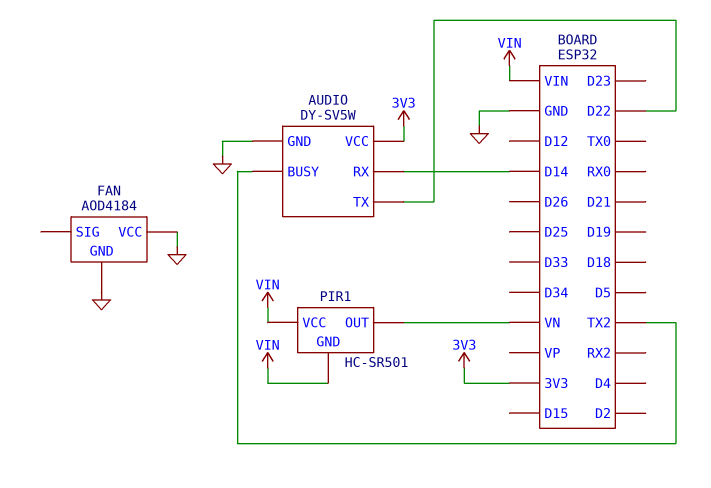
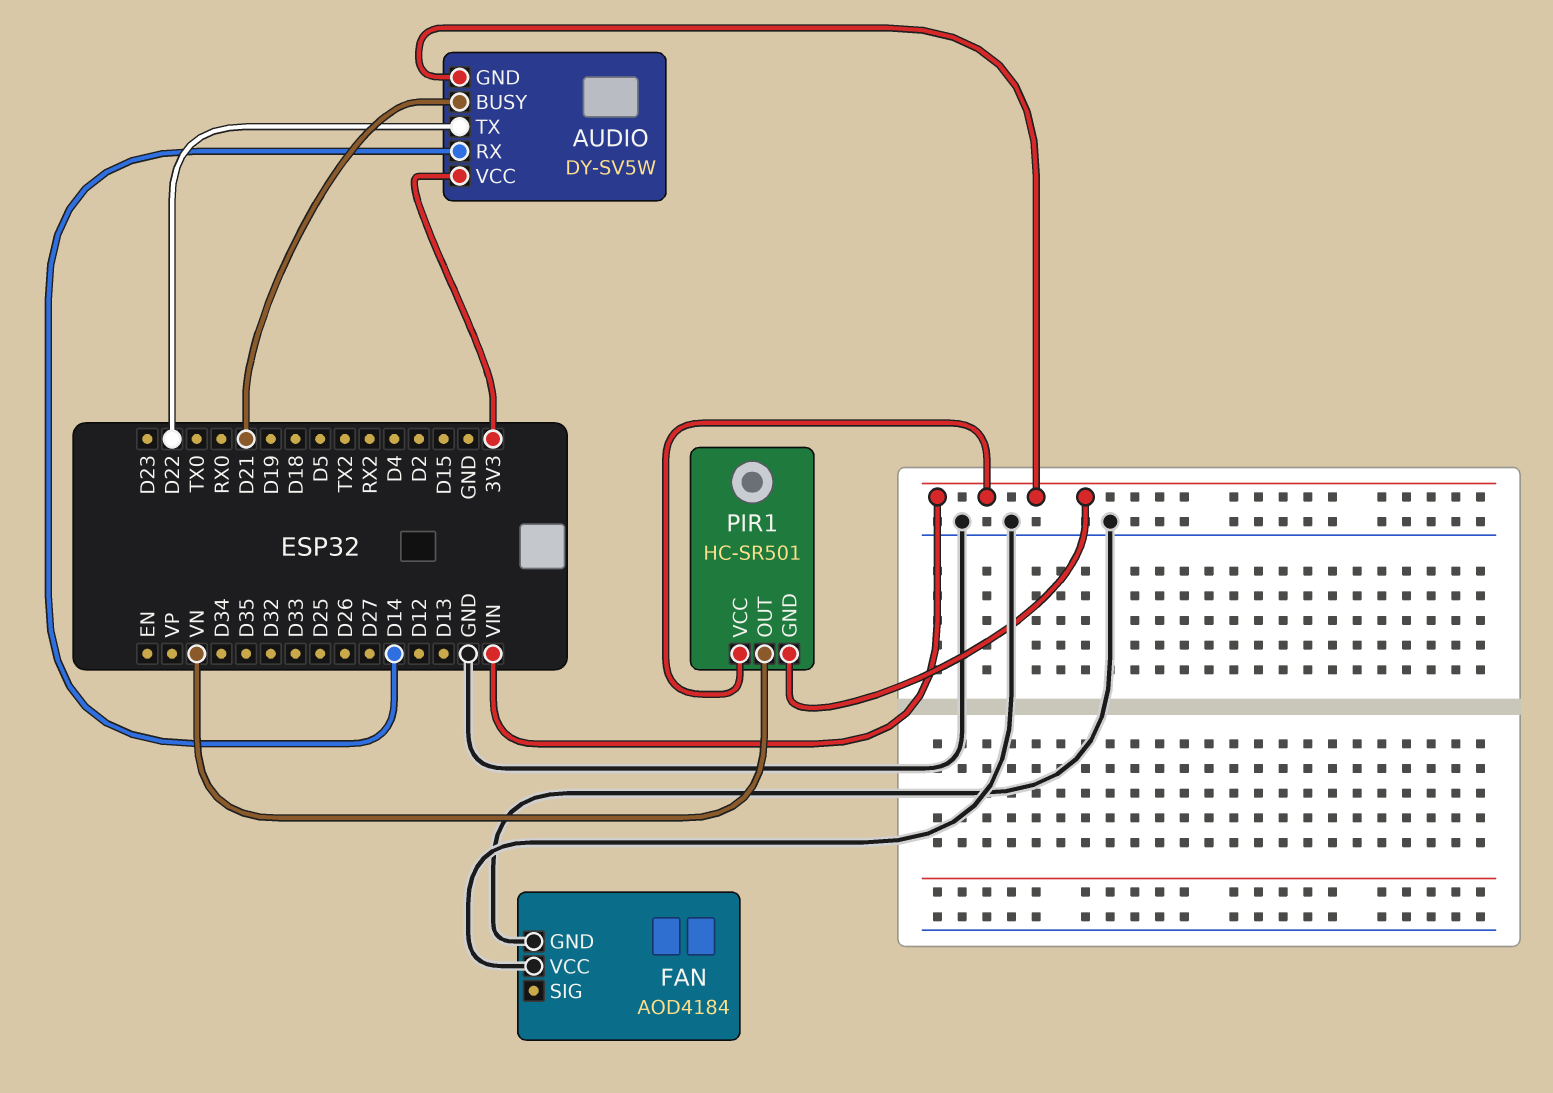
AUDIO pin BUSY: TX2 -> D21
AUDIO pin GND: GND -> VIN

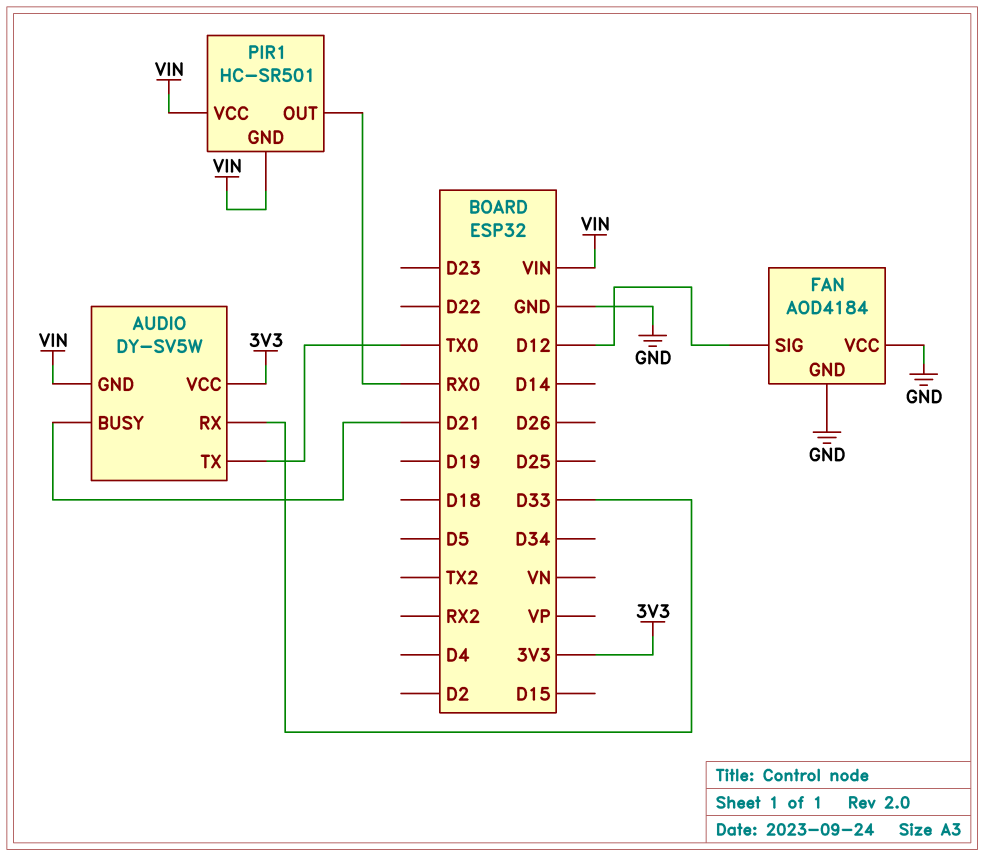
AUDIO pin RX: D14 -> D33
AUDIO pin TX: D22 -> TX0
FAN pin SIG: none -> D12
PIR1 pin OUT: VN -> RX0

